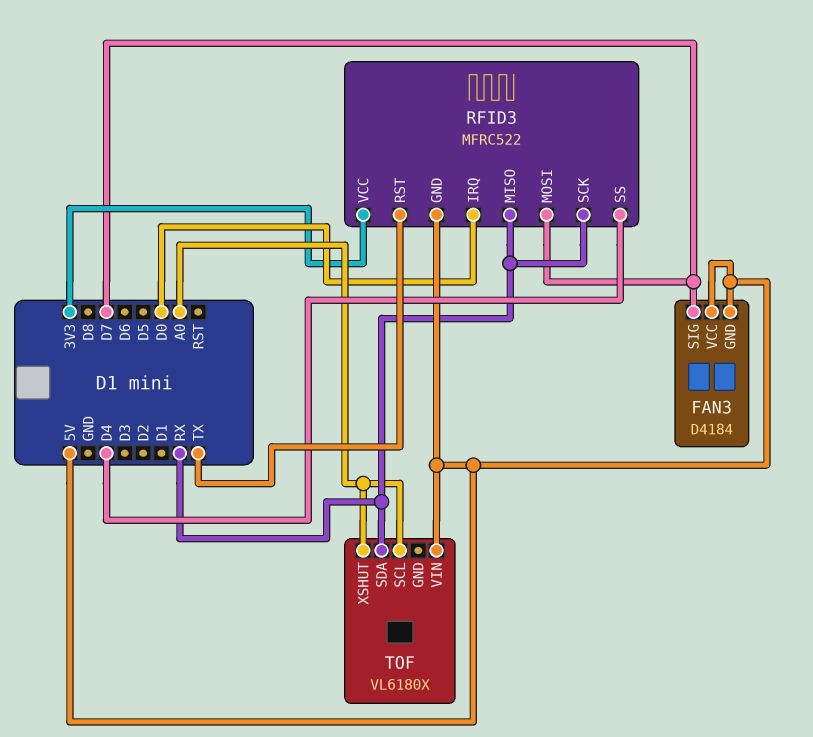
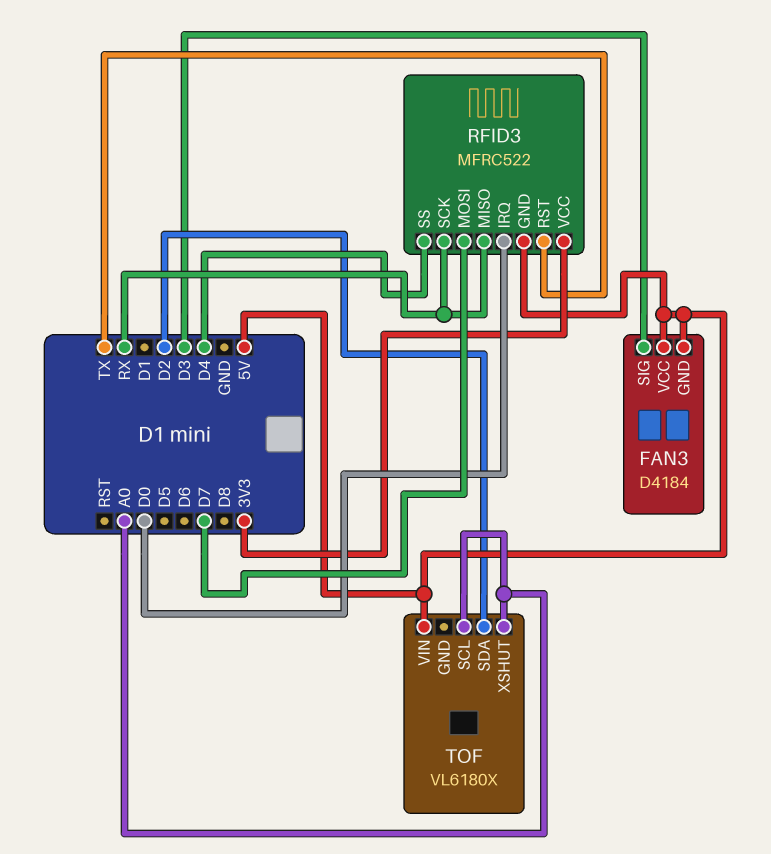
FAN3 pin SIG: D7 -> D3
TOF pin SDA: RX -> D2

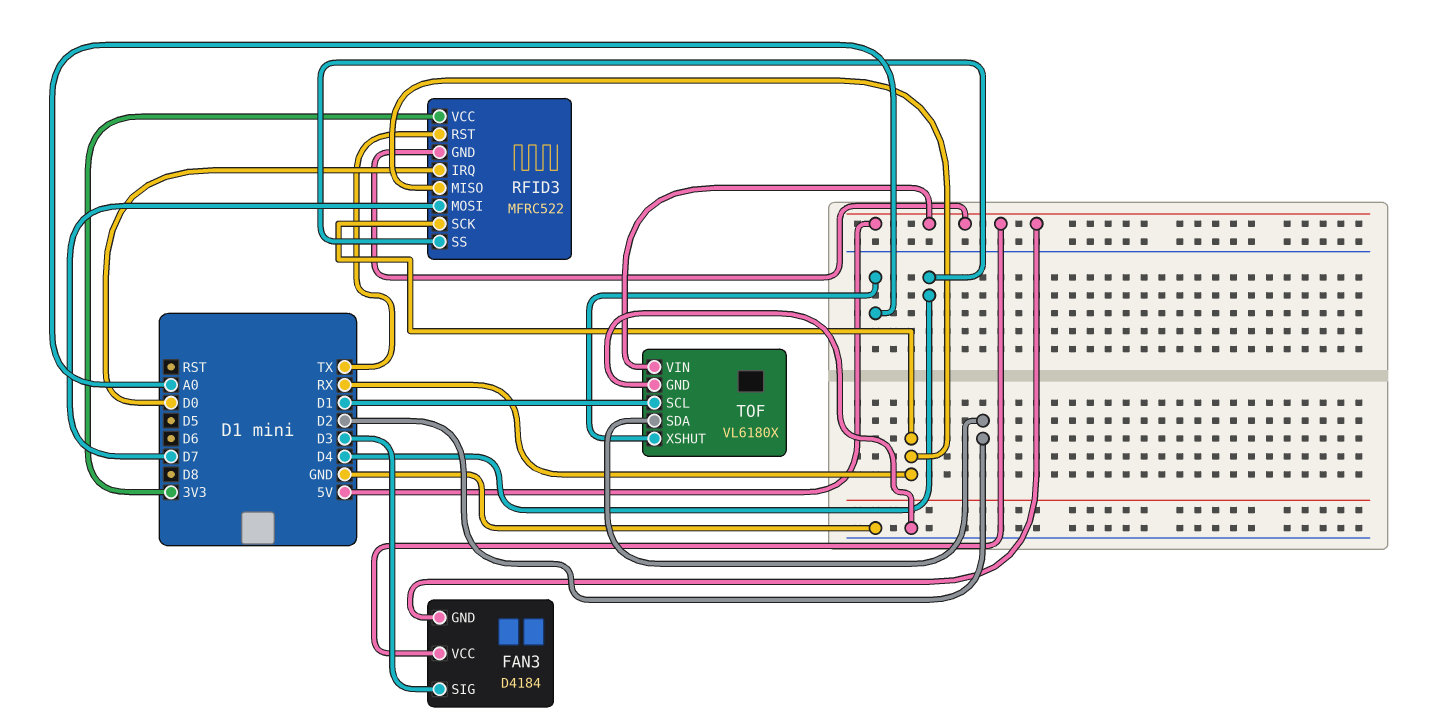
TOF pin GND: none -> GND
TOF pin SCL: A0 -> D1

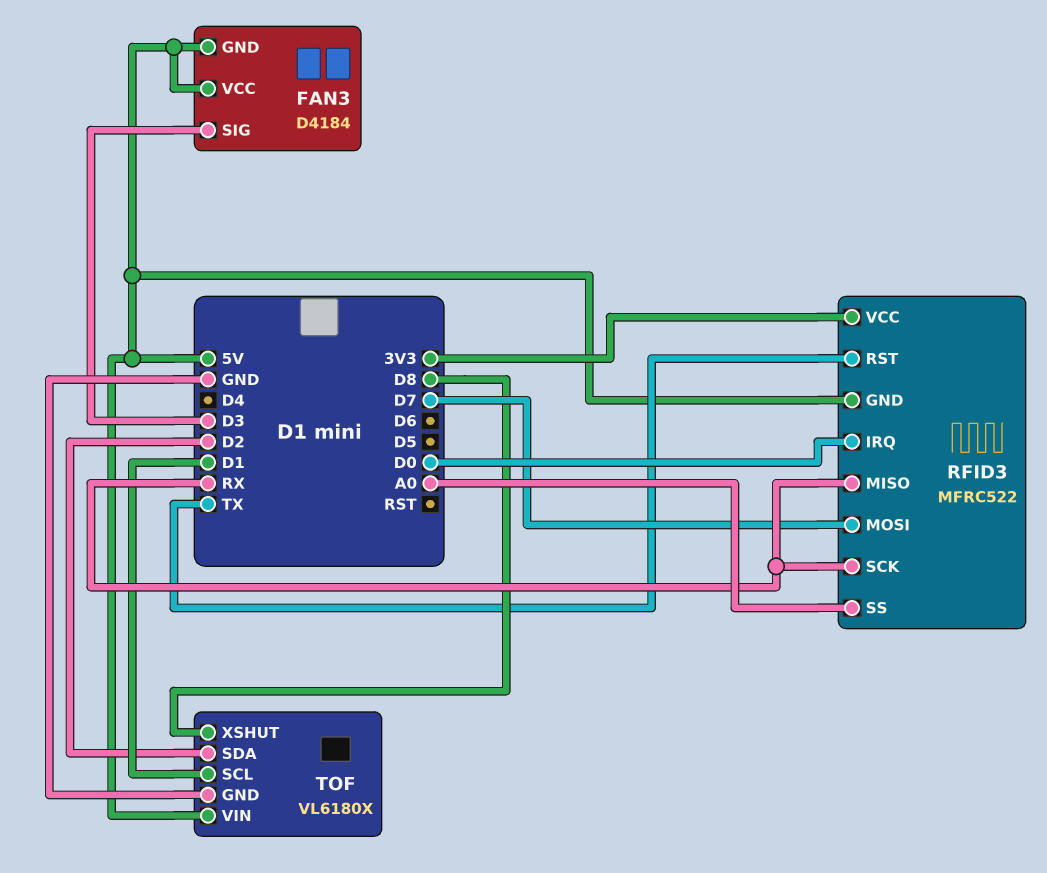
RFID3 pin SS: D4 -> A0
TOF pin XSHUT: A0 -> D8

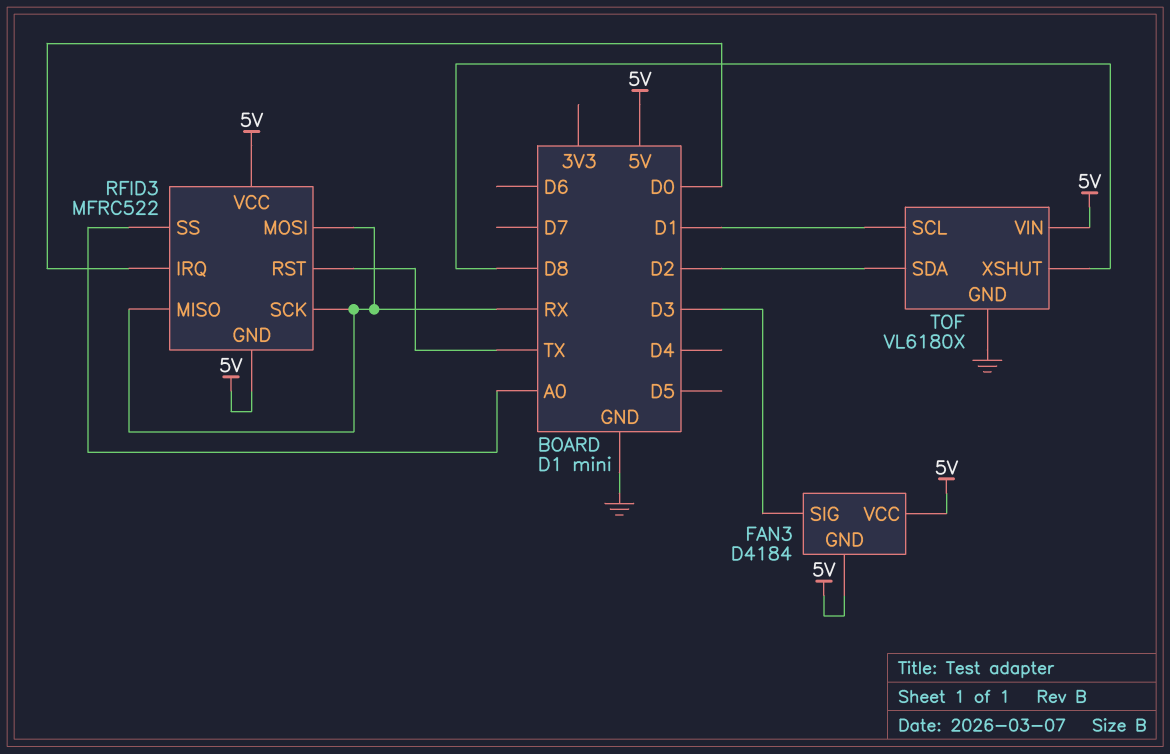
RFID3 pin MOSI: D7 -> RX
RFID3 pin VCC: 3V3 -> 5V

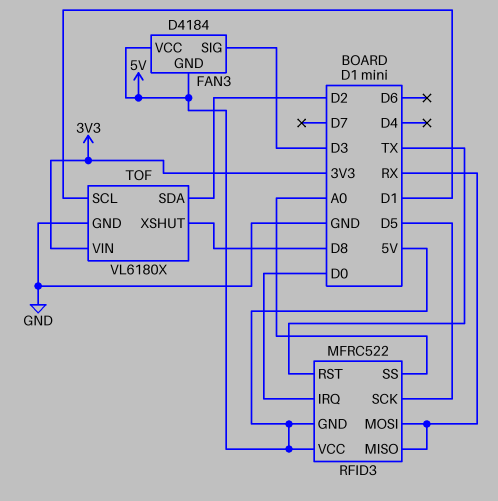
RFID3 pin SCK: RX -> D5
TOF pin VIN: 5V -> 3V3

